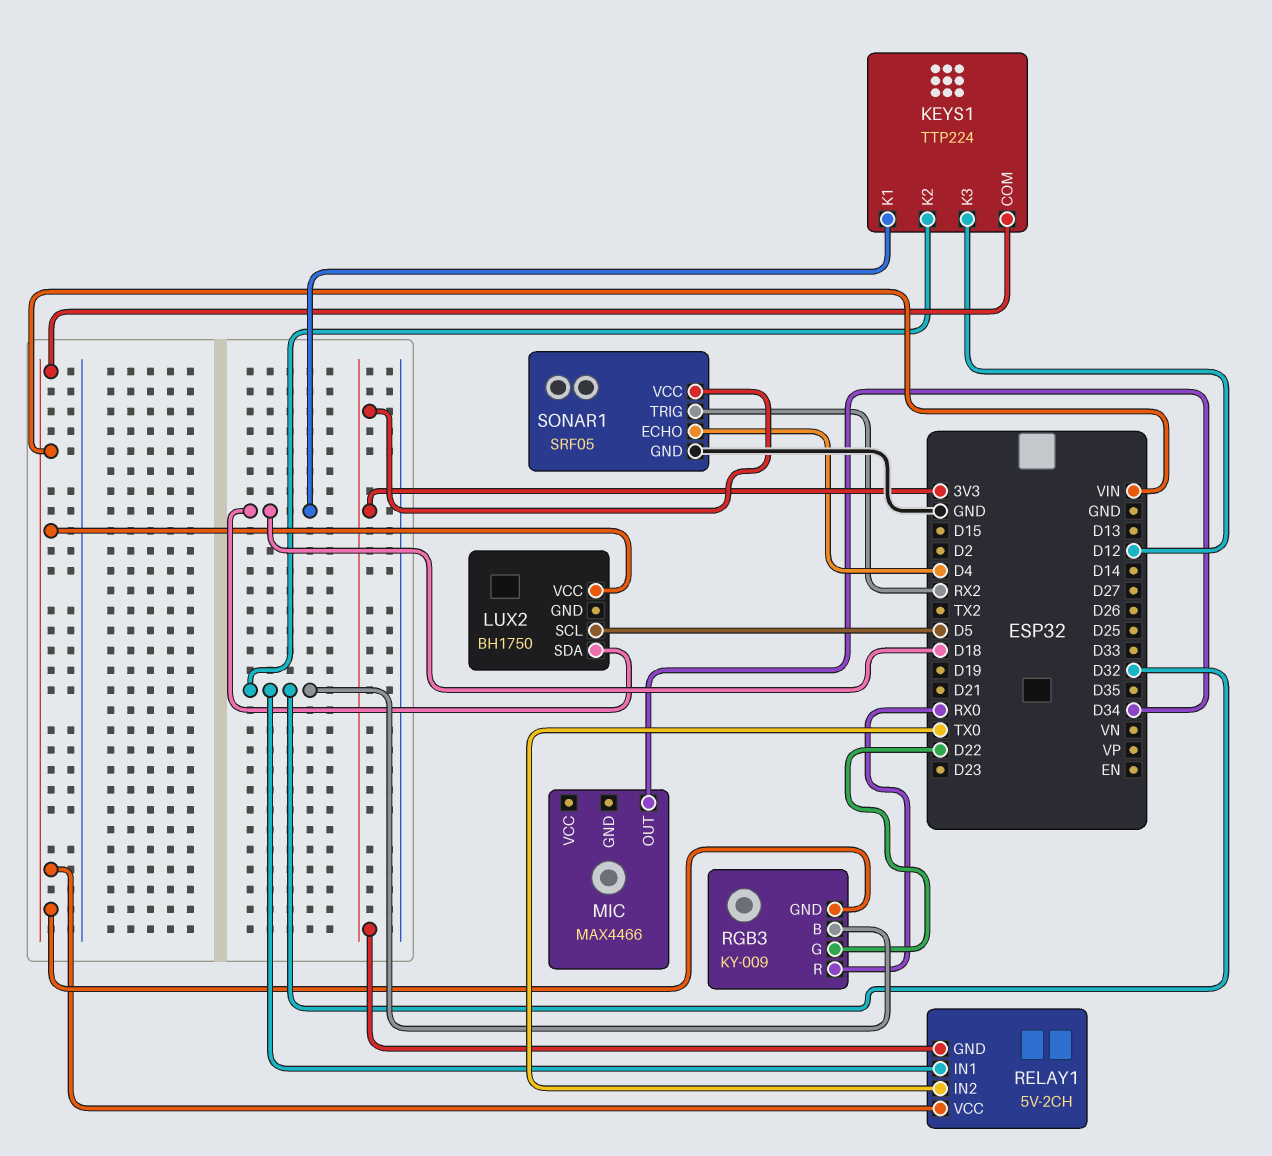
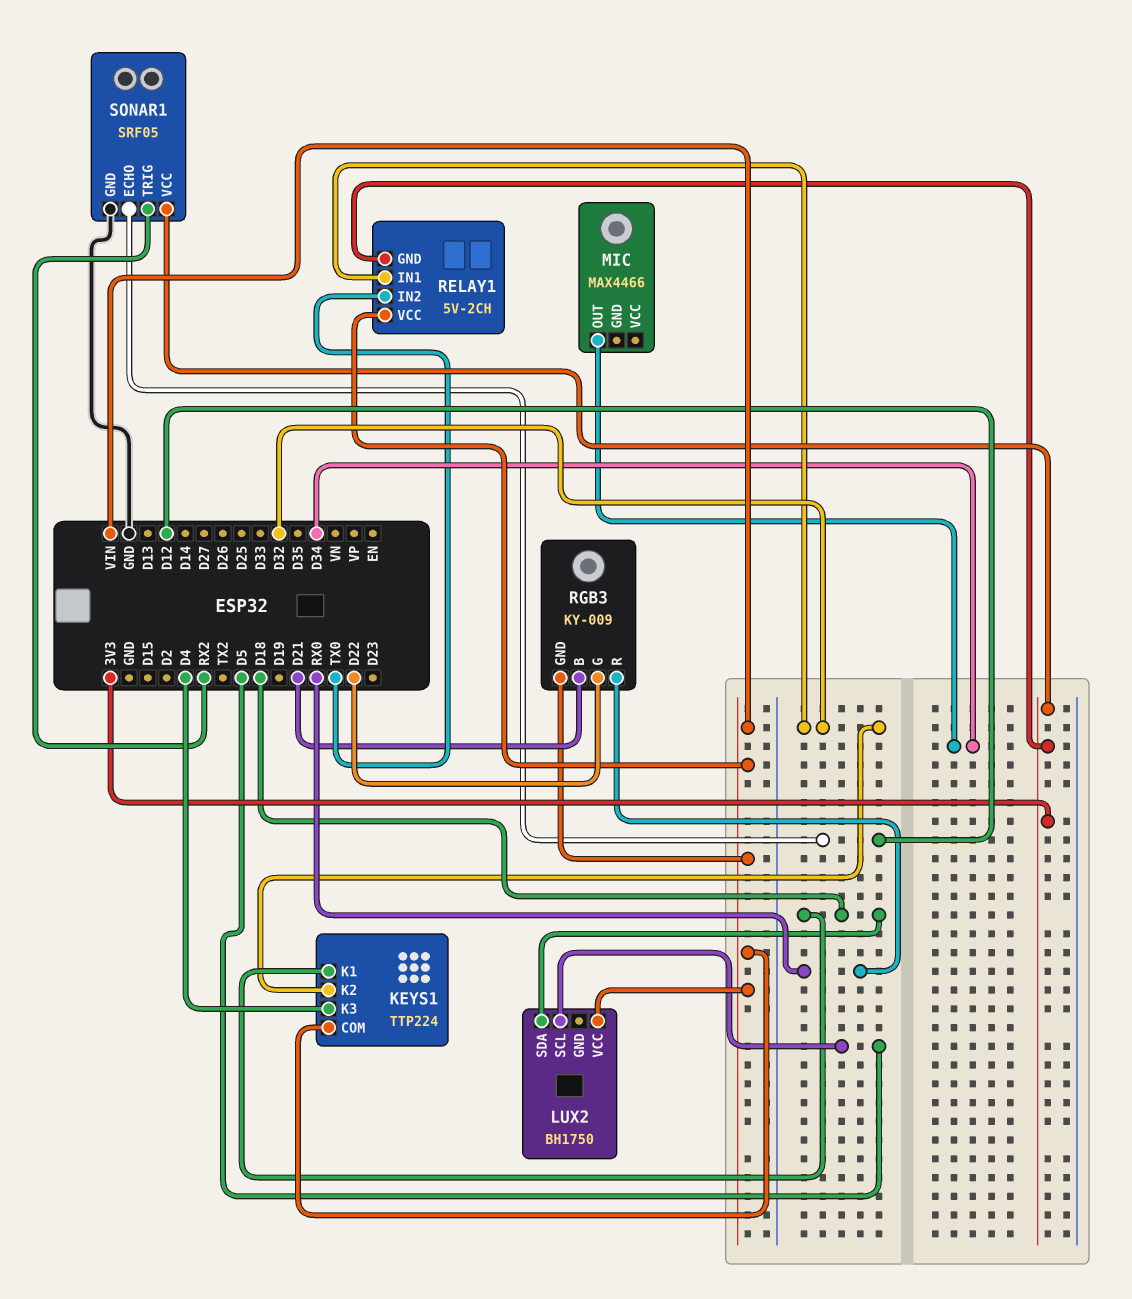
KEYS1 pin K3: D12 -> D4
RGB3 pin B: D32 -> D21
SONAR1 pin ECHO: D4 -> D12

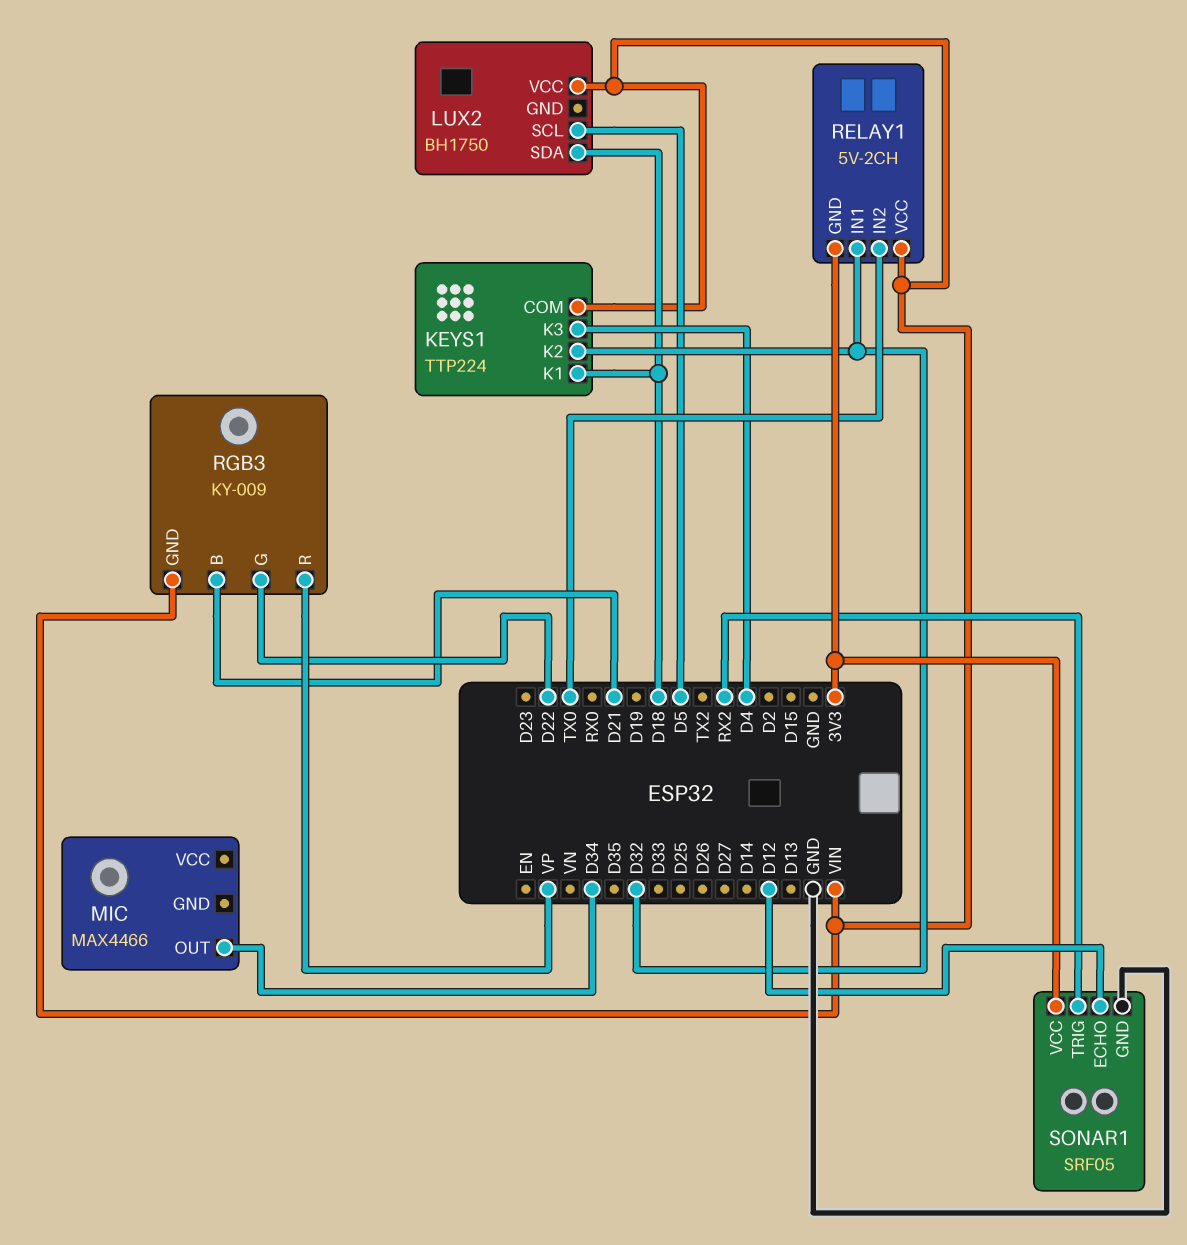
RGB3 pin R: RX0 -> VP

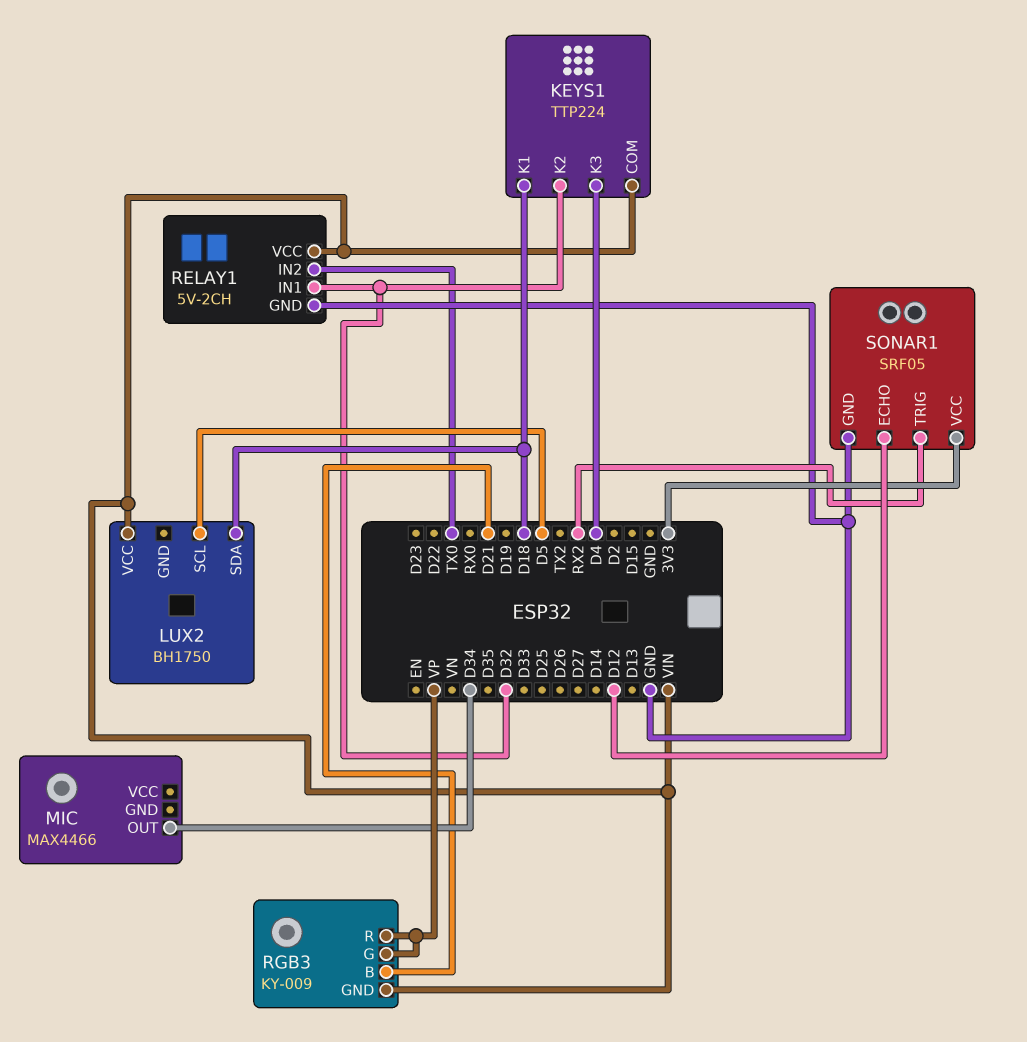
RELAY1 pin GND: 3V3 -> GND
RGB3 pin G: D22 -> VP

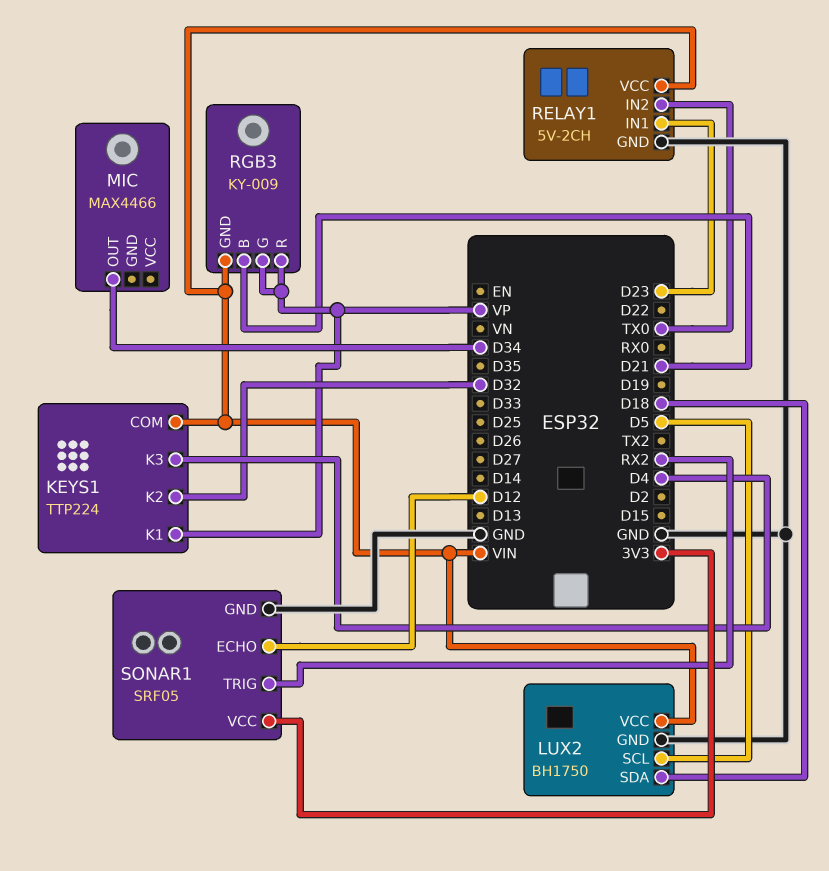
KEYS1 pin K1: D18 -> VP
LUX2 pin GND: none -> GND
RELAY1 pin IN1: D32 -> D23

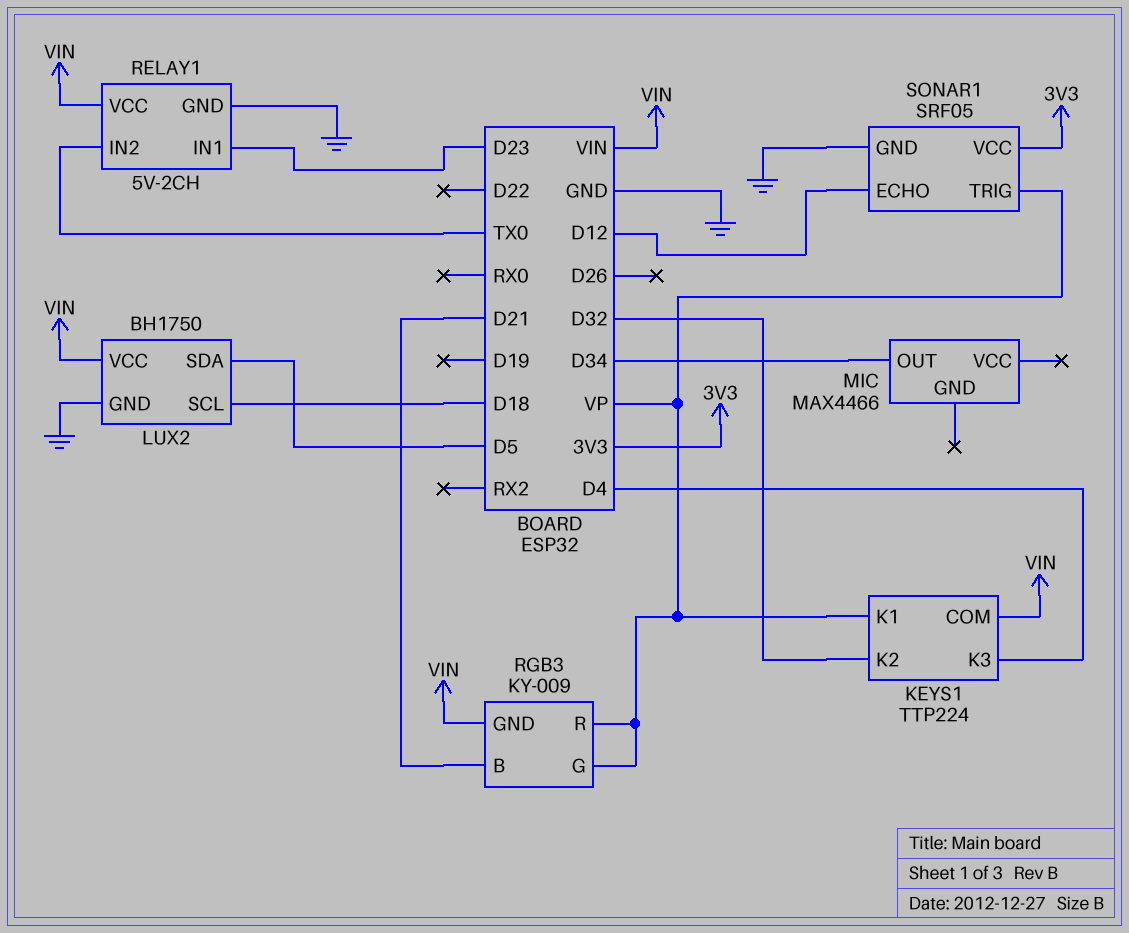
LUX2 pin SCL: D5 -> D18
LUX2 pin SDA: D18 -> D5
SONAR1 pin TRIG: RX2 -> VP

